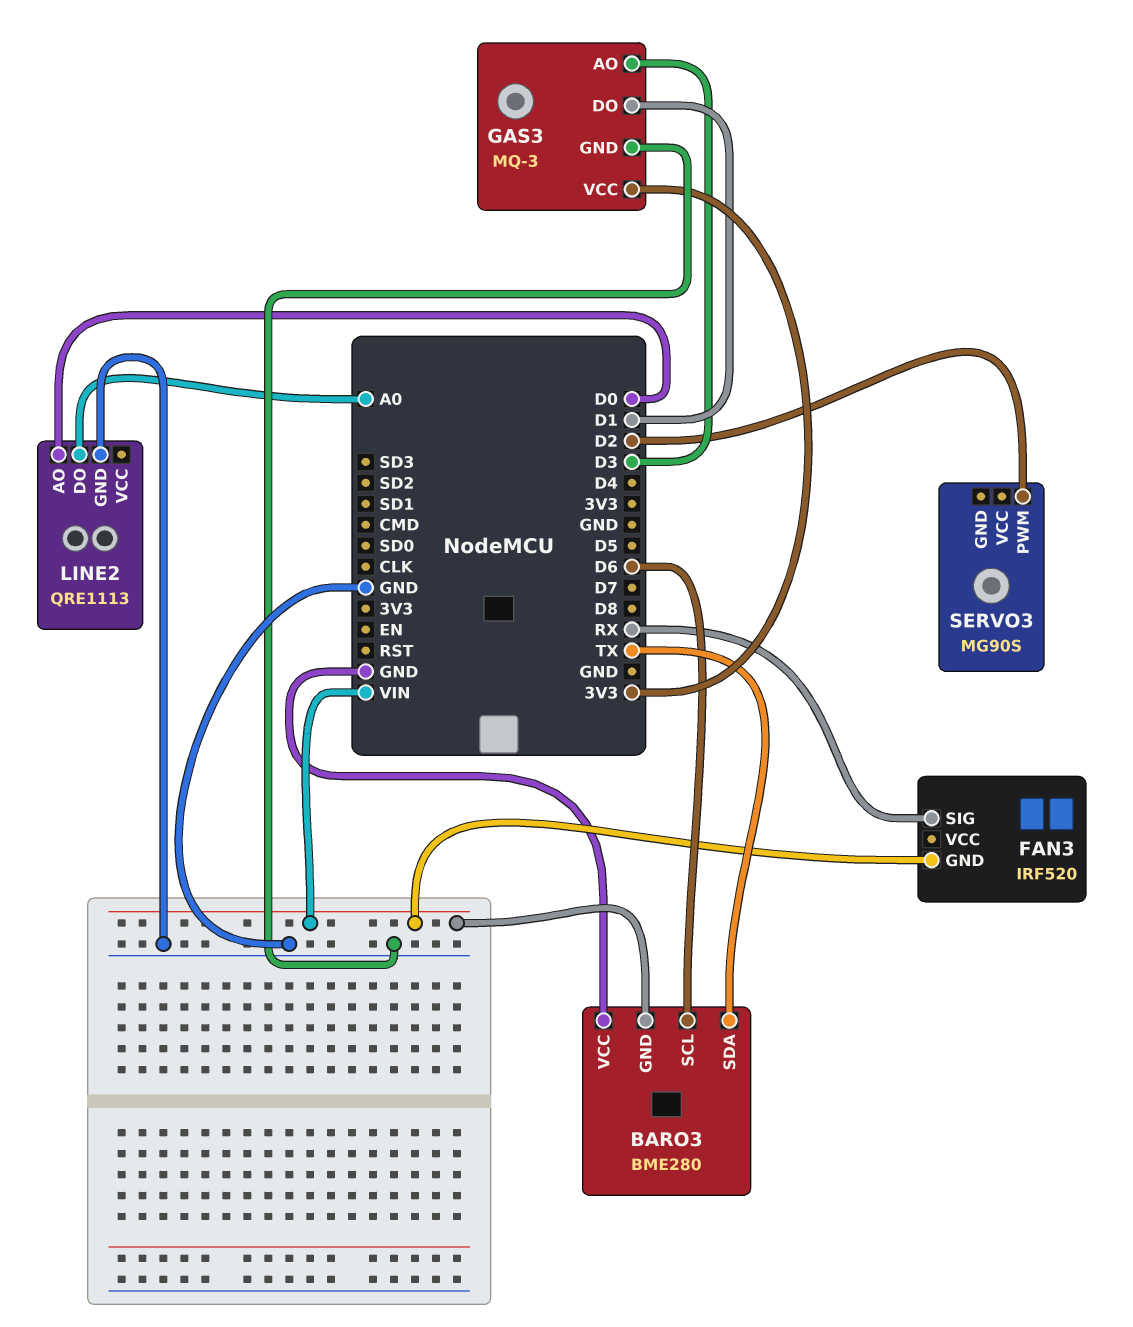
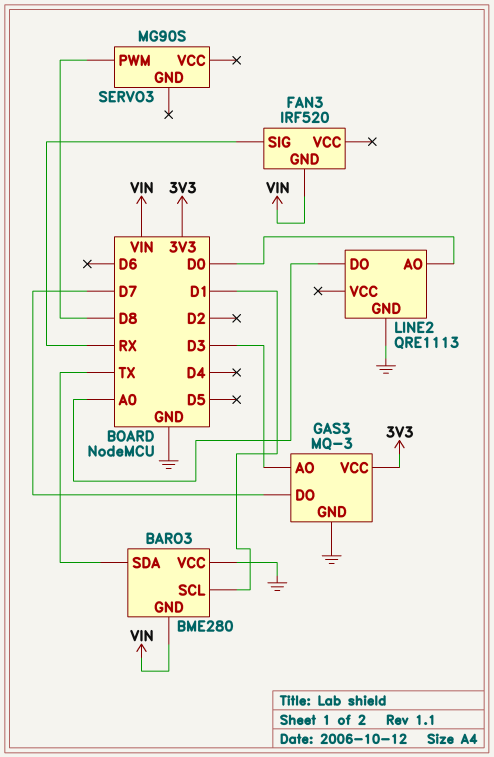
BARO3 pin SCL: D6 -> D1
GAS3 pin DO: D1 -> D7
SERVO3 pin PWM: D2 -> D8

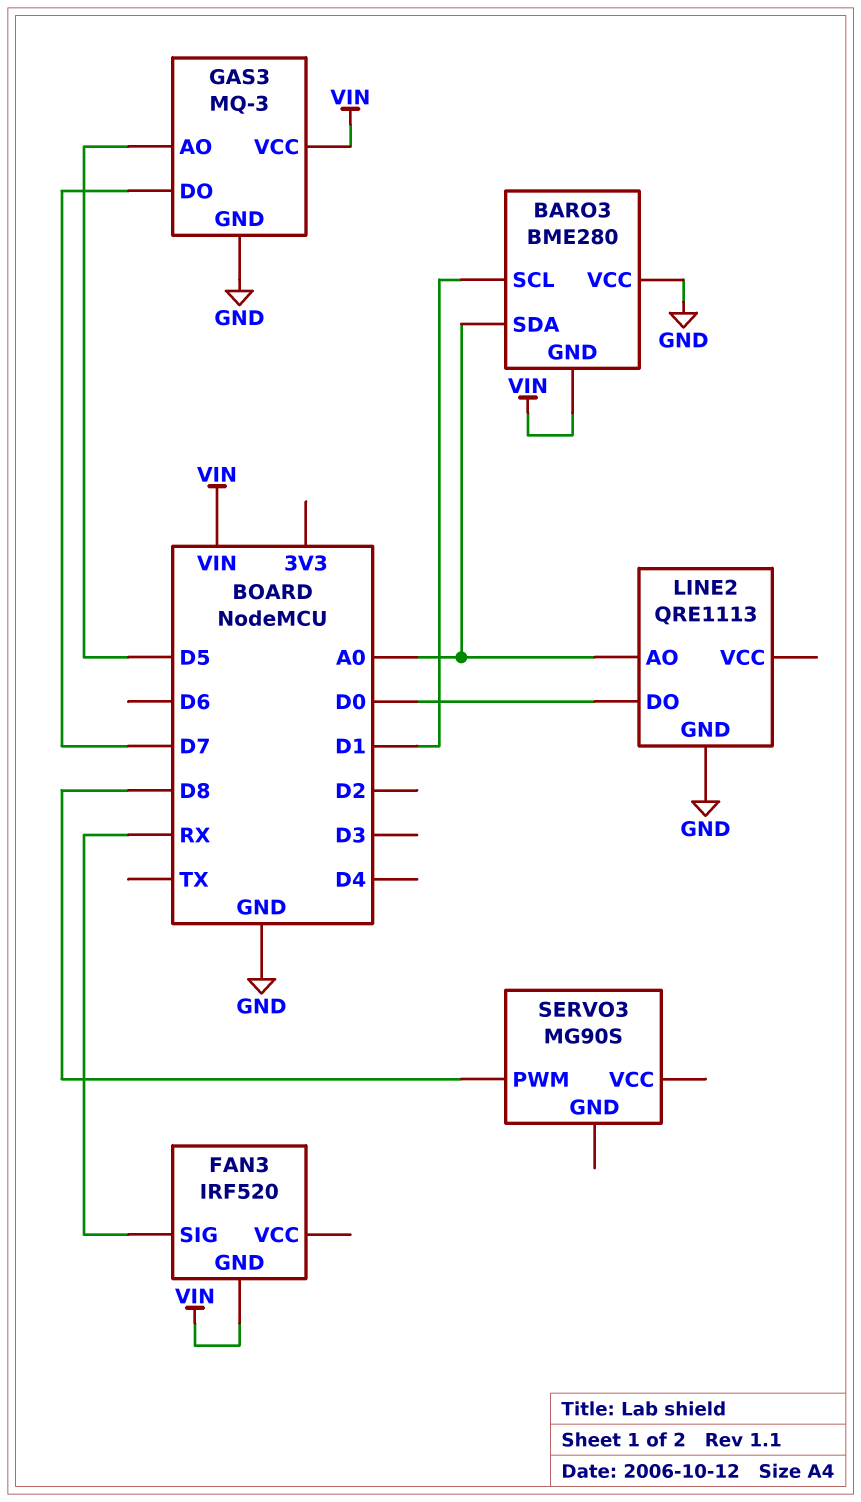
BARO3 pin SDA: TX -> A0
GAS3 pin AO: D3 -> D5
GAS3 pin VCC: 3V3 -> VIN
LINE2 pin AO: D0 -> A0
LINE2 pin DO: A0 -> D0

